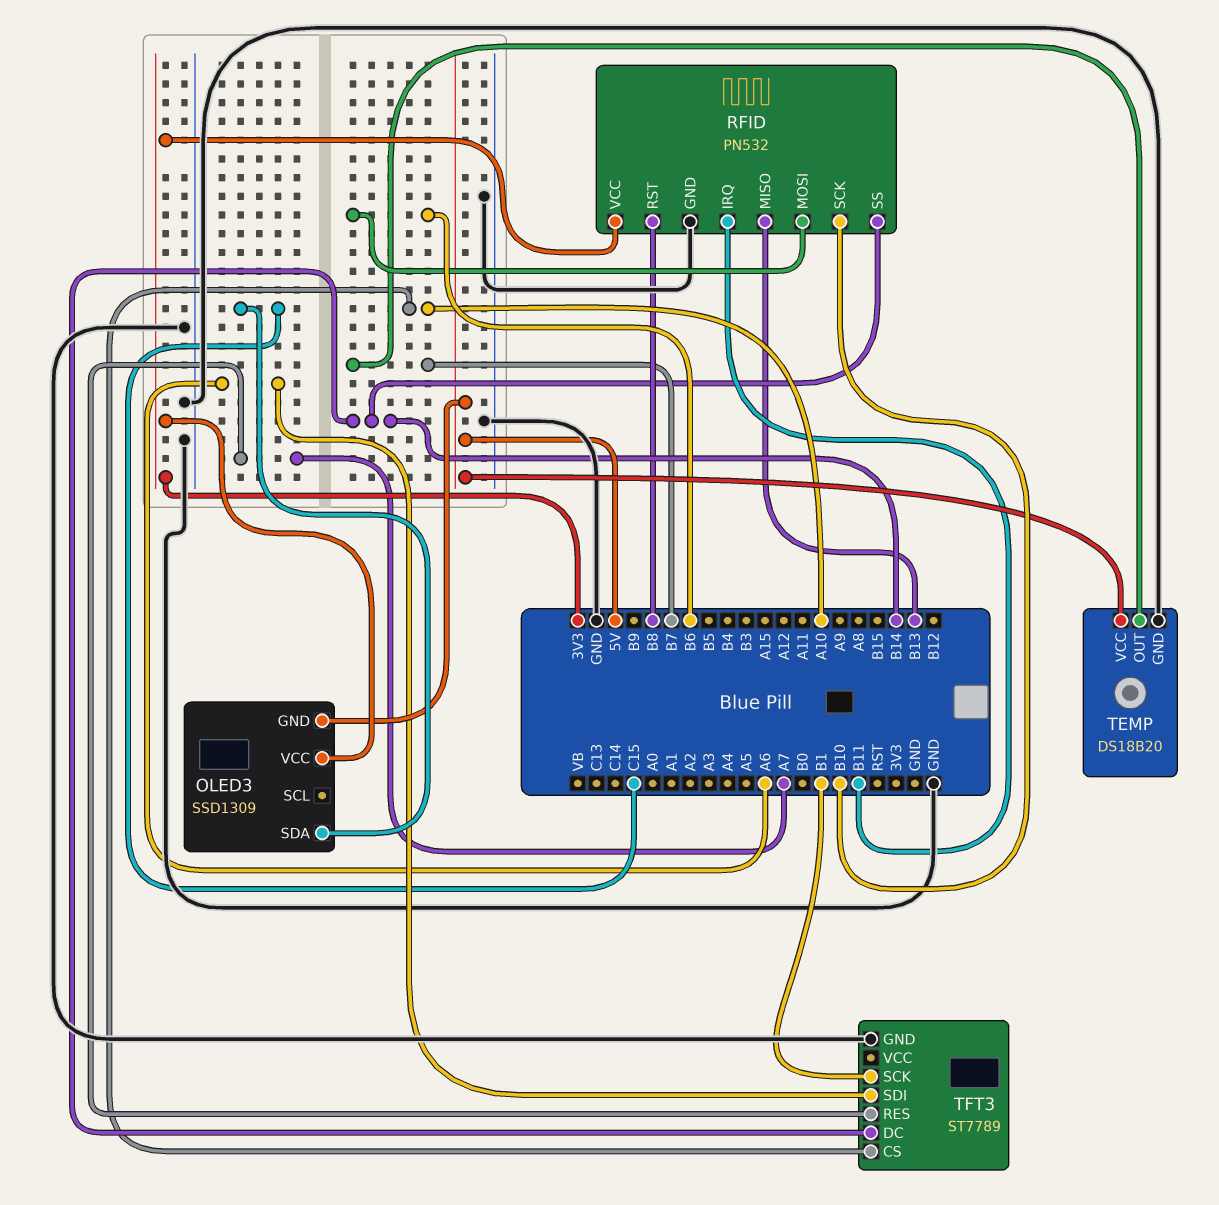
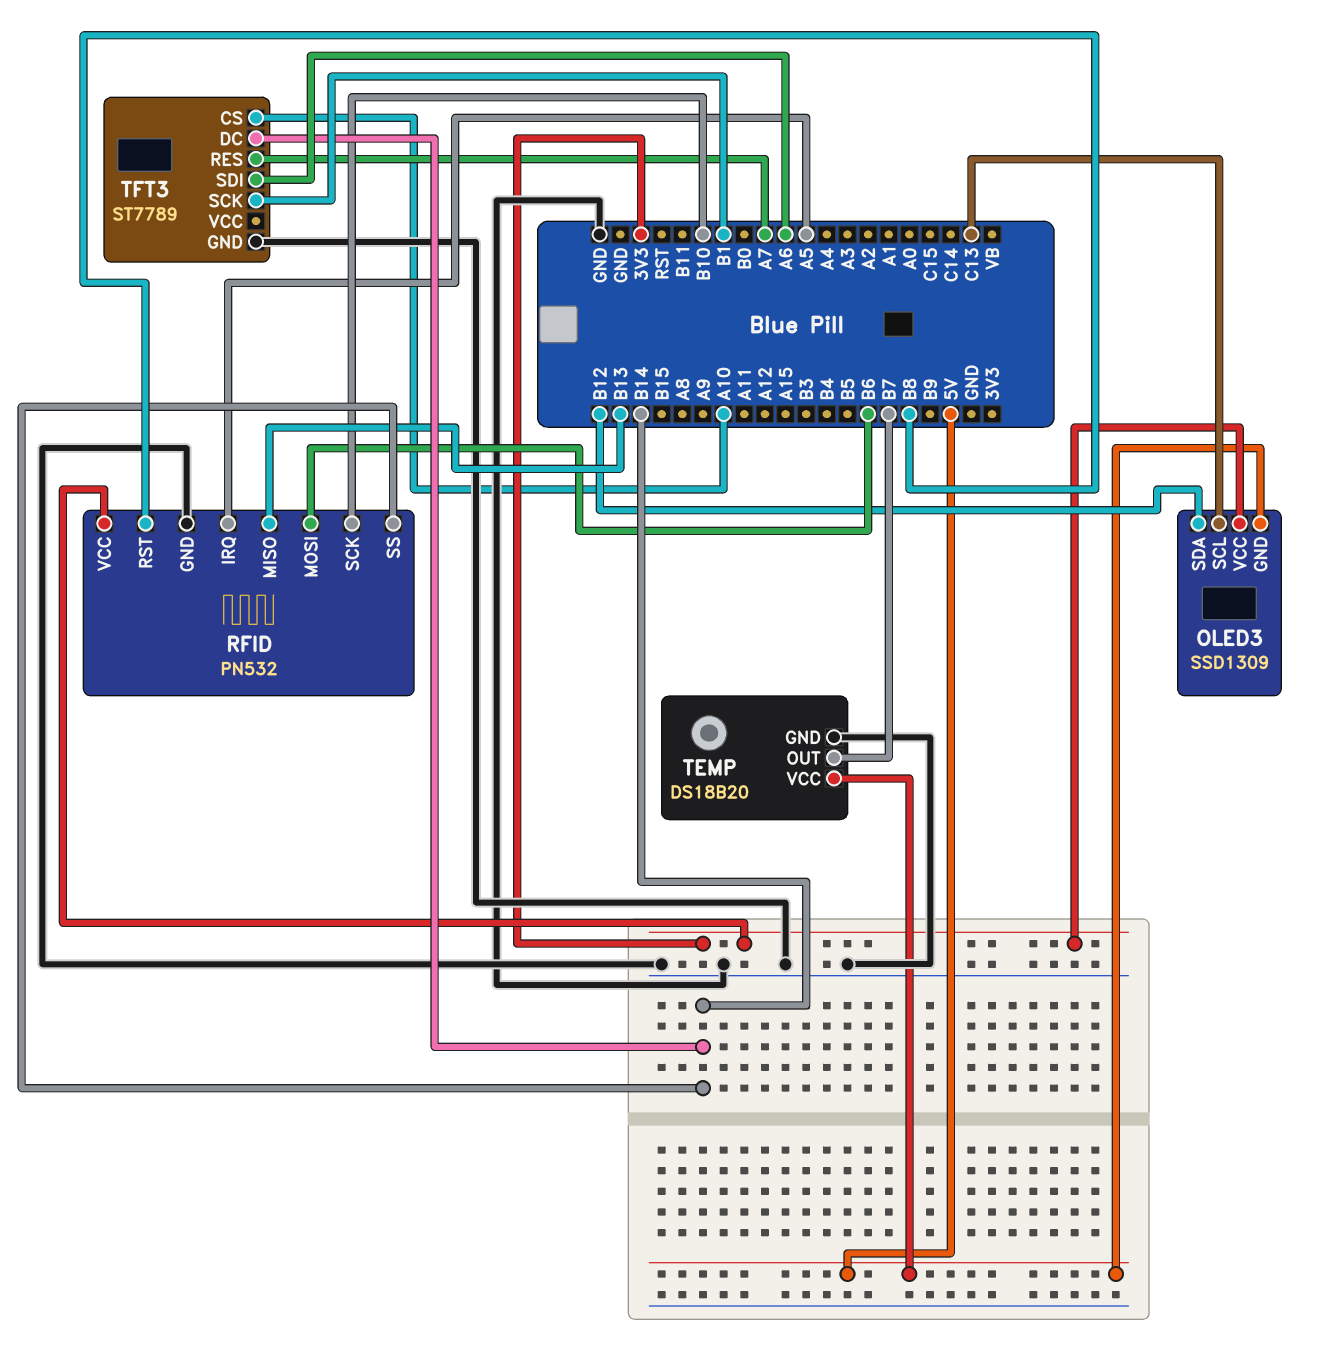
OLED3 pin SCL: none -> C13
OLED3 pin SDA: C15 -> B12
RFID pin IRQ: B11 -> A5

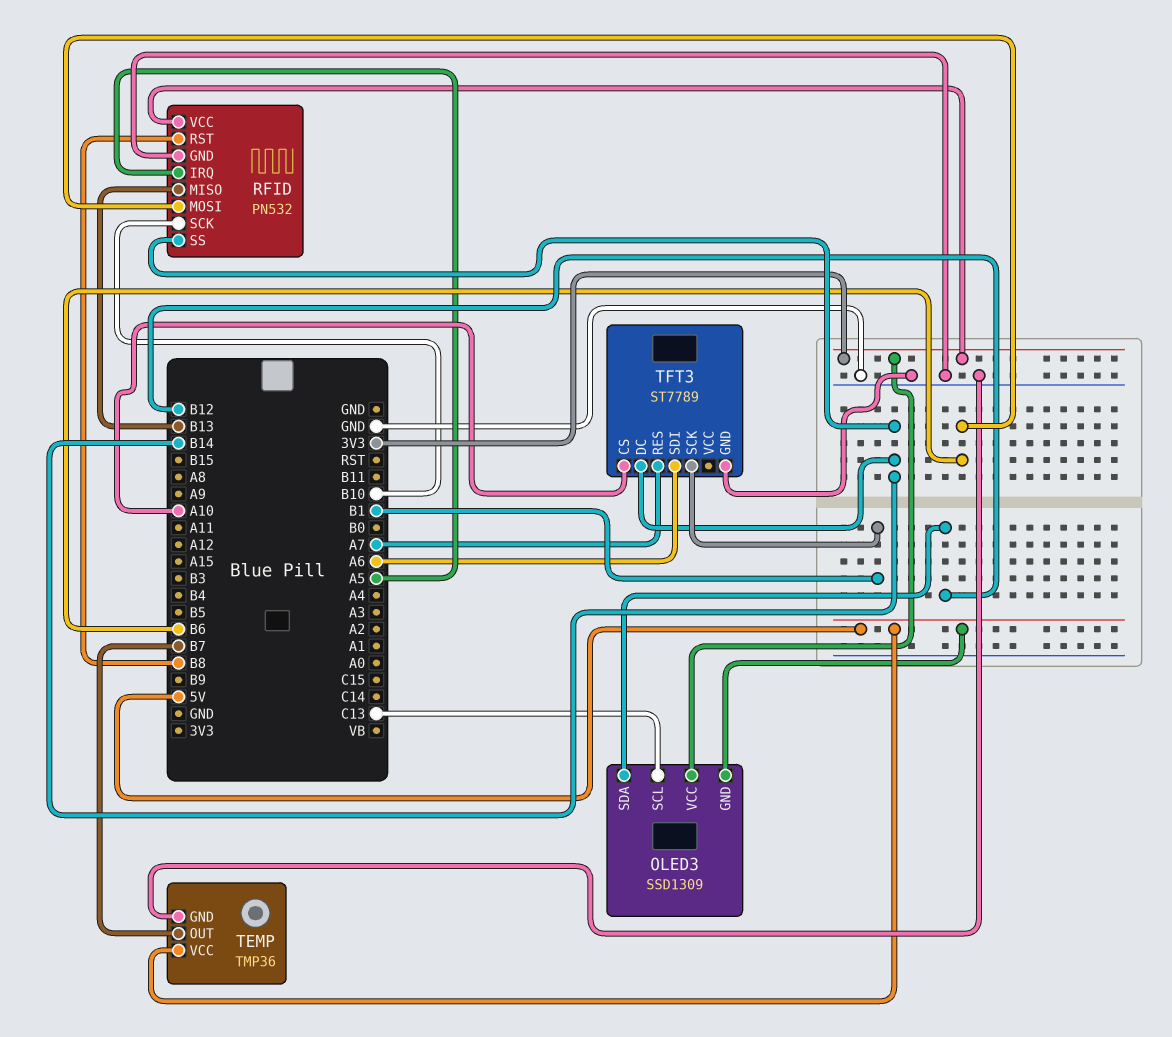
TEMP: DS18B20 -> TMP36

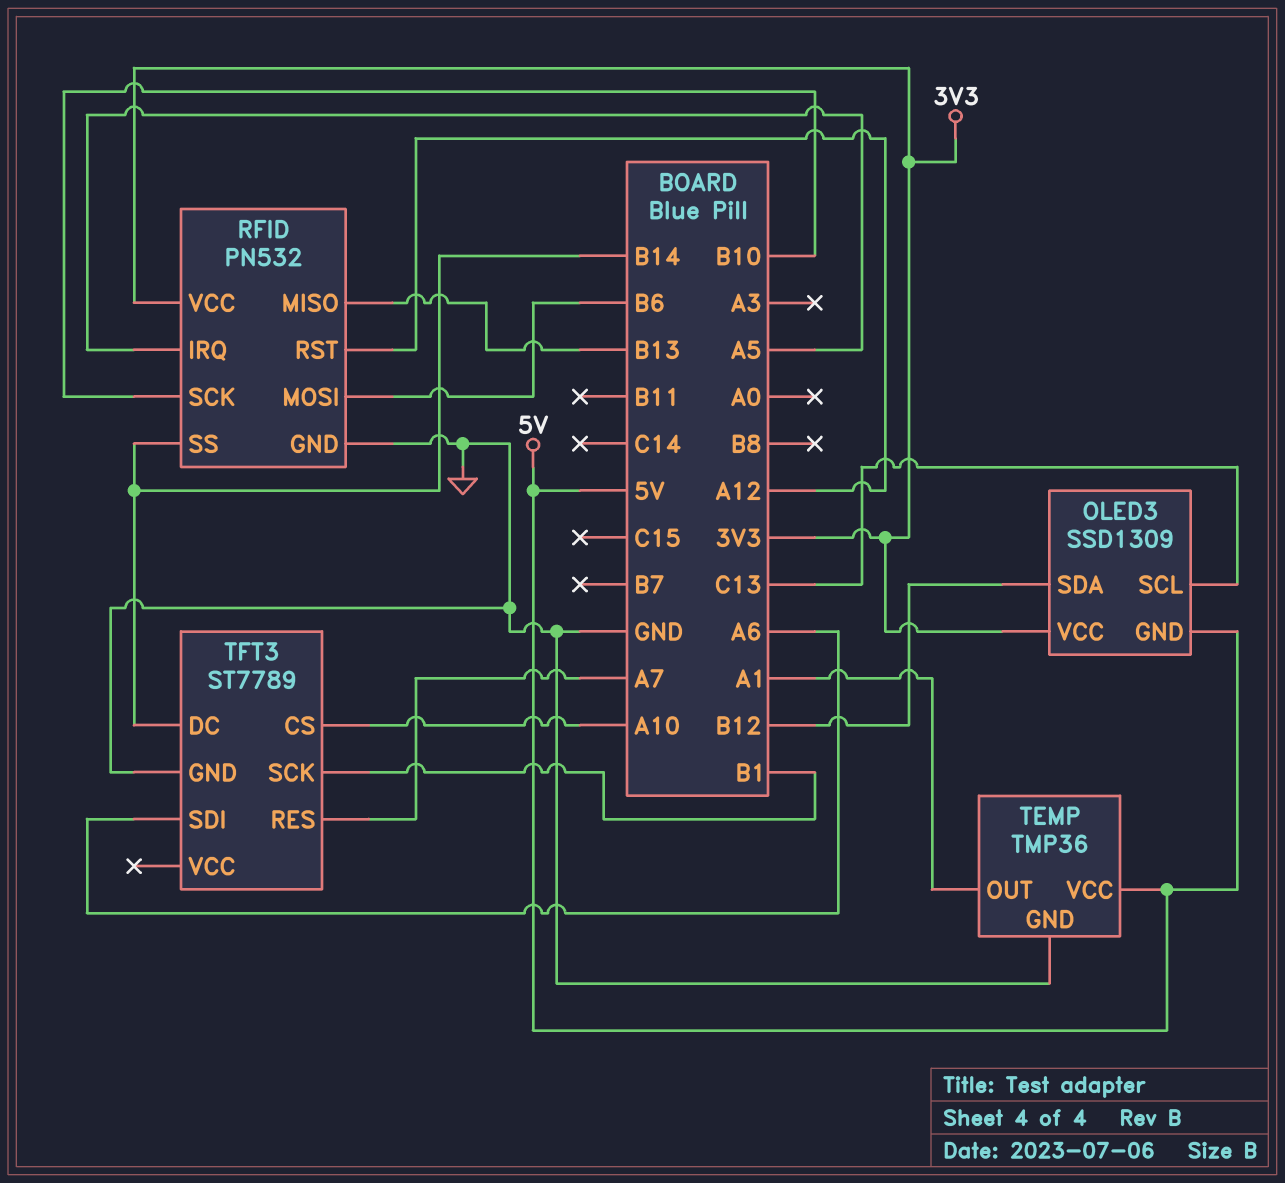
RFID pin RST: B8 -> A12
TEMP pin OUT: B7 -> A1

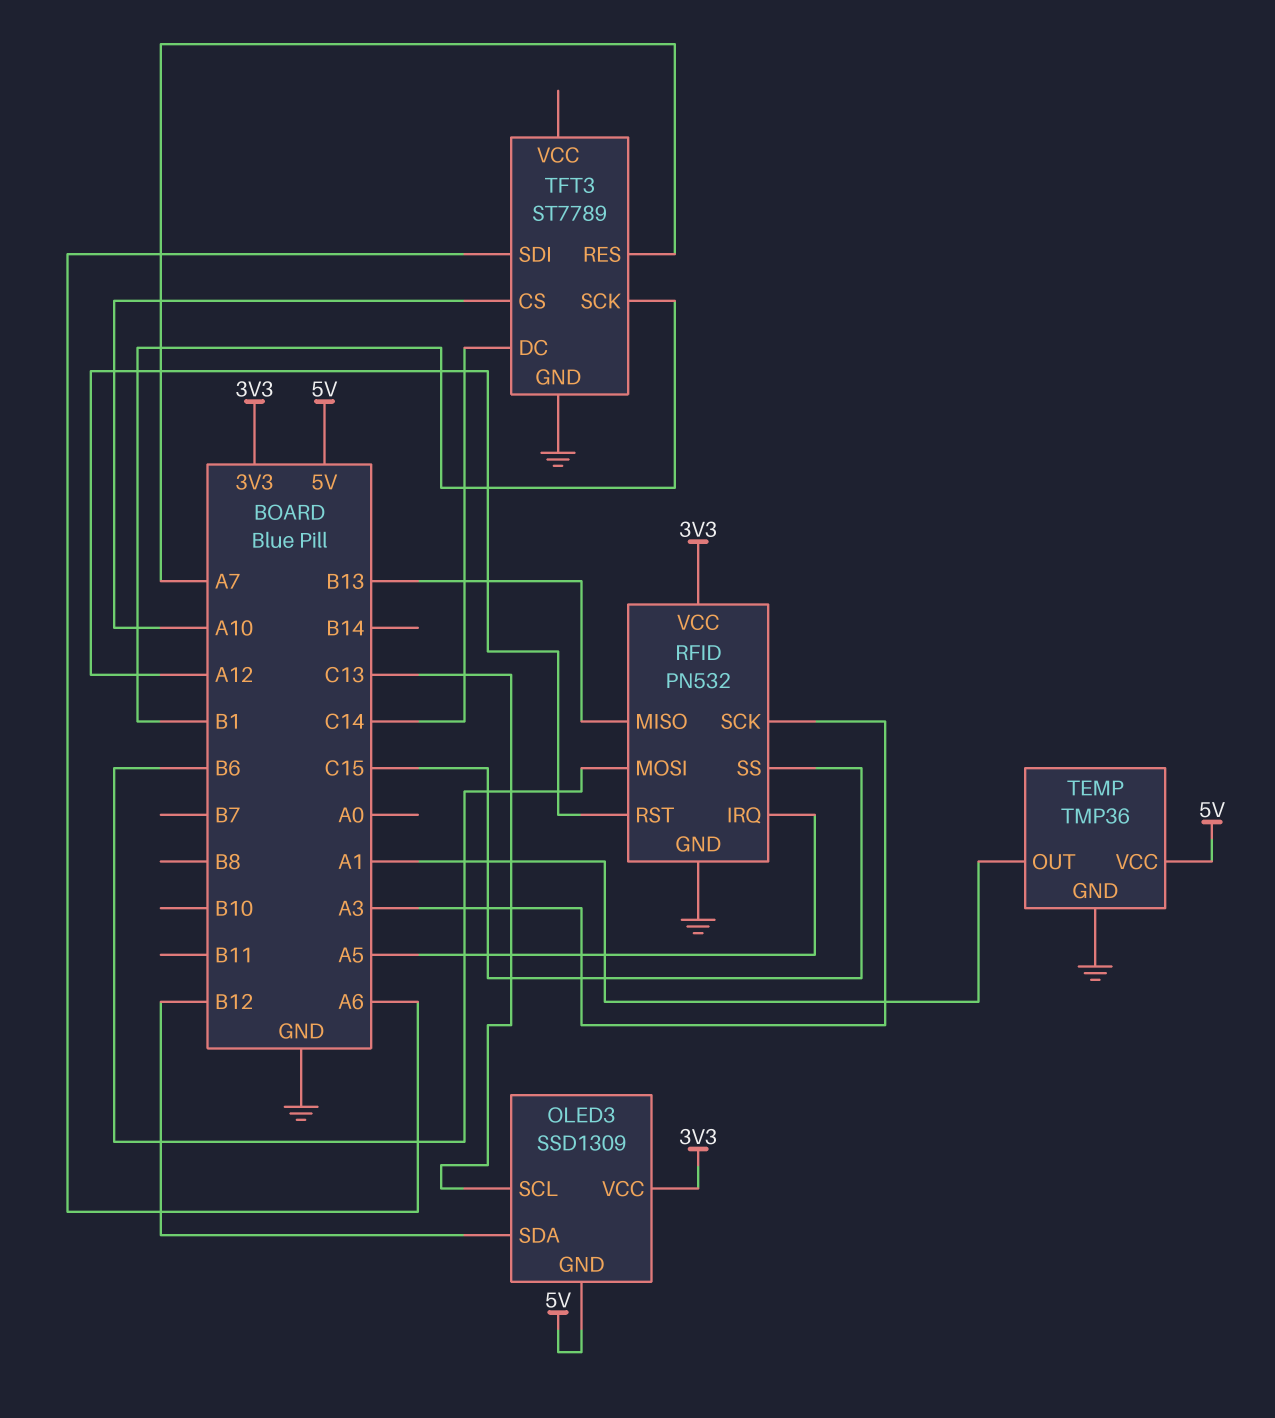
RFID pin SCK: B10 -> A3
RFID pin SS: B14 -> C15
TFT3 pin DC: B14 -> C14

